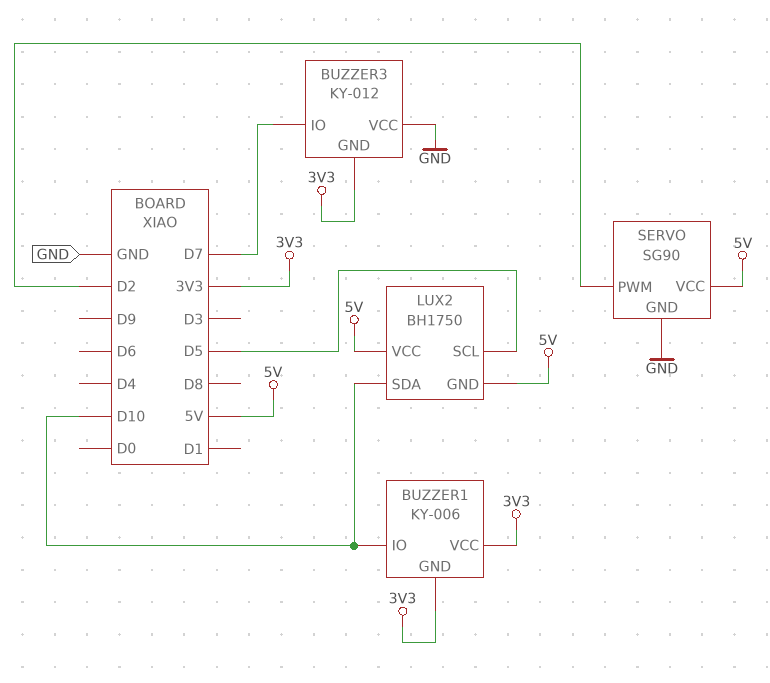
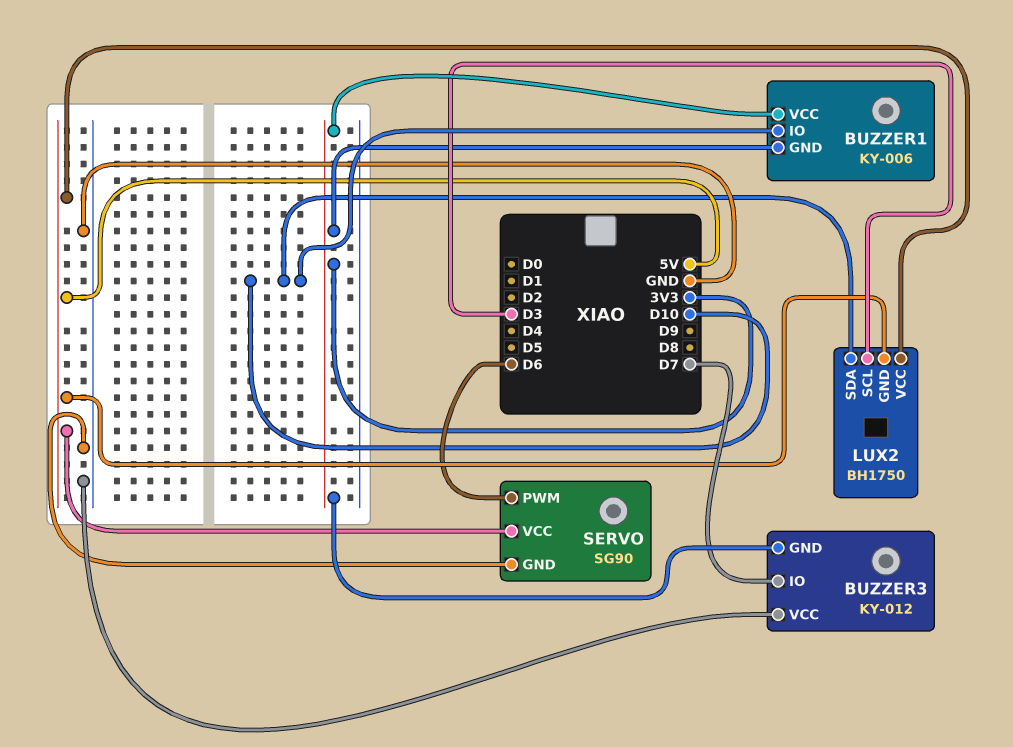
LUX2 pin SCL: D5 -> D3
SERVO pin PWM: D2 -> D6

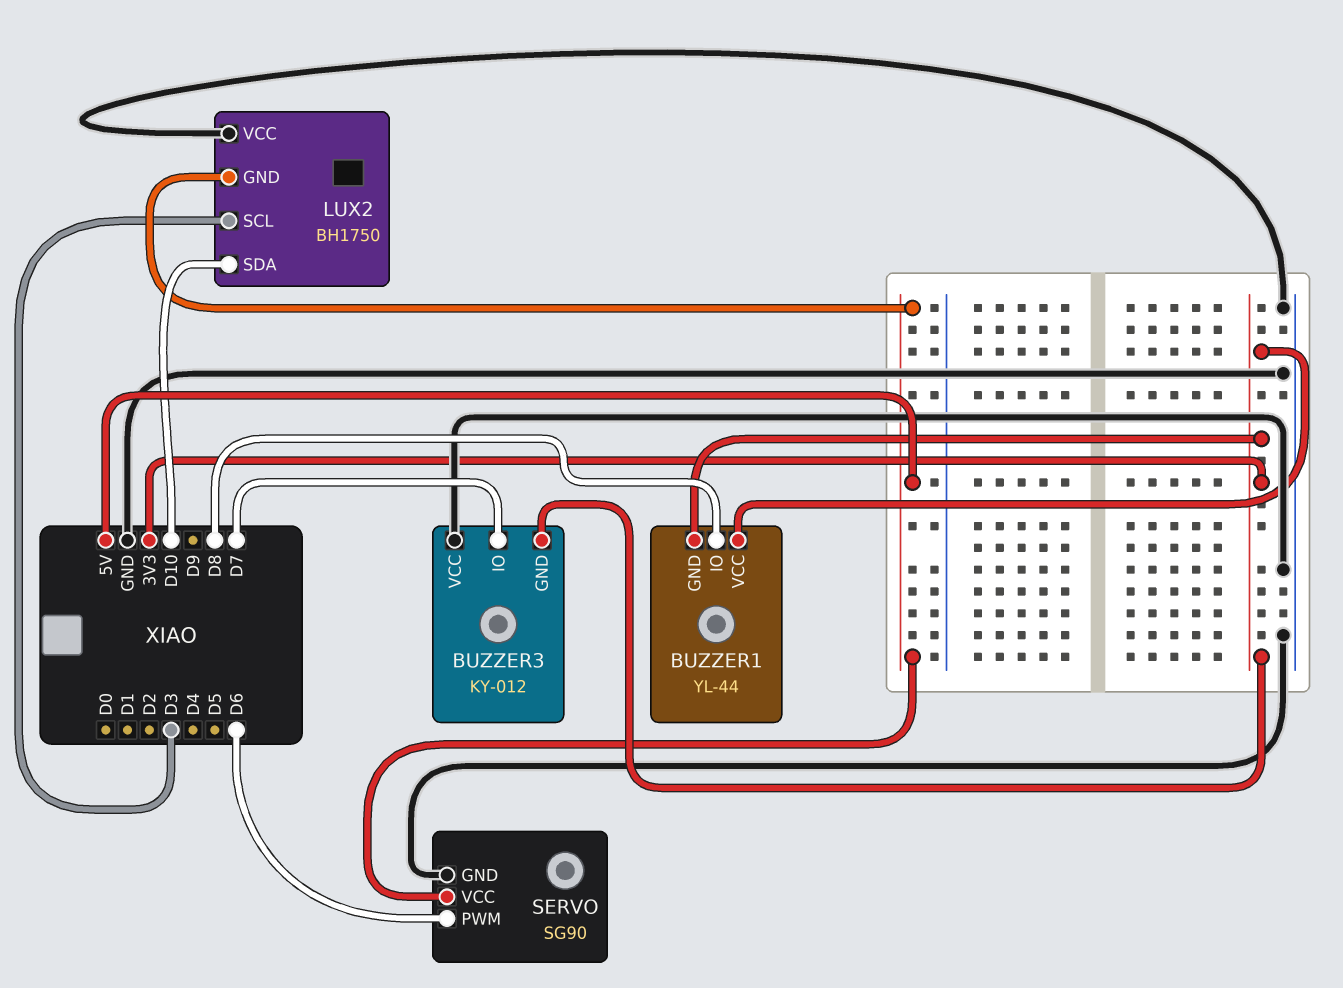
BUZZER1: KY-006 -> YL-44
BUZZER1 pin IO: D10 -> D8
LUX2 pin VCC: 5V -> GND

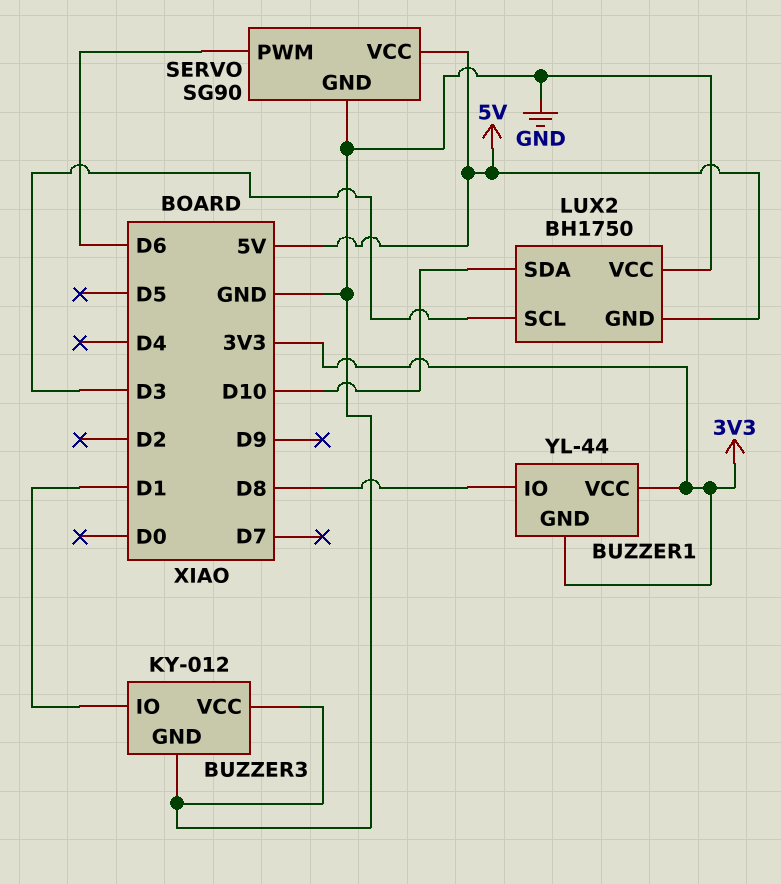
BUZZER3 pin GND: 3V3 -> GND
BUZZER3 pin IO: D7 -> D1

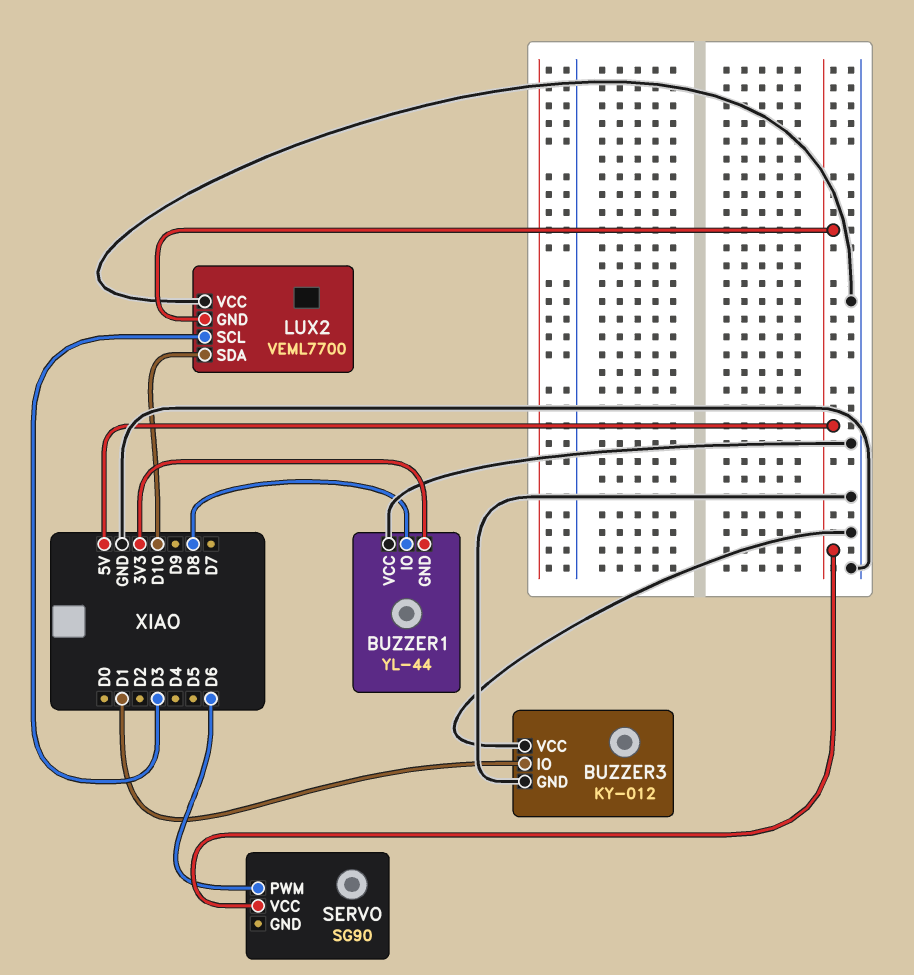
BUZZER1 pin VCC: 3V3 -> GND
LUX2: BH1750 -> VEML7700
SERVO pin GND: GND -> none

